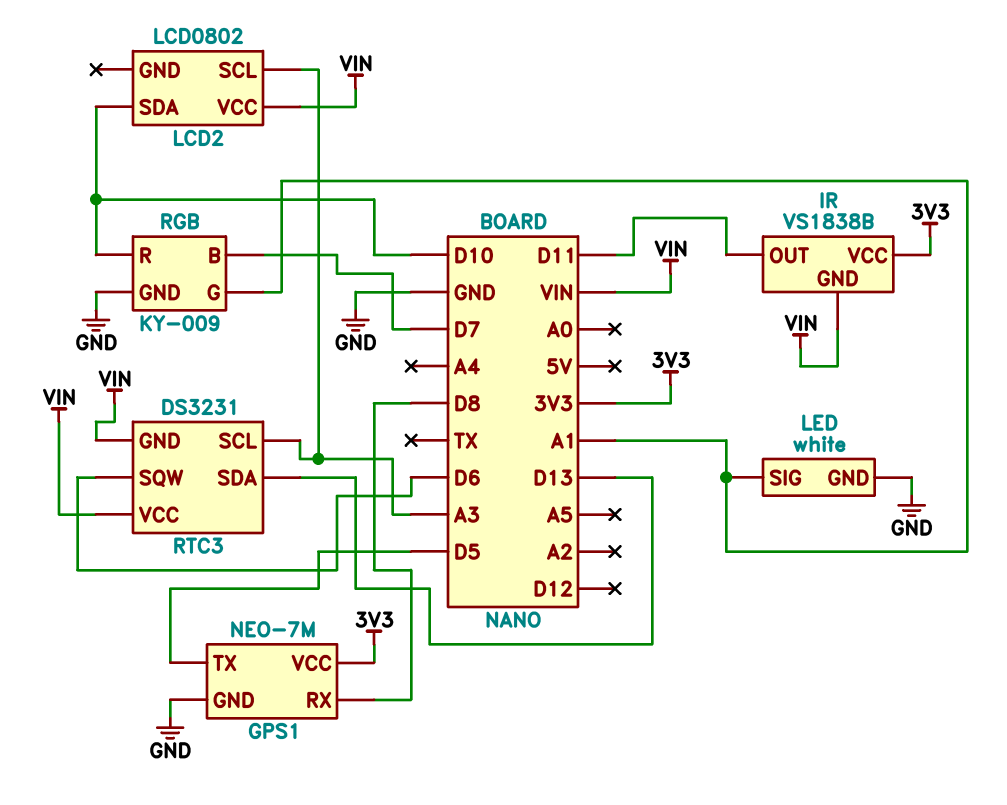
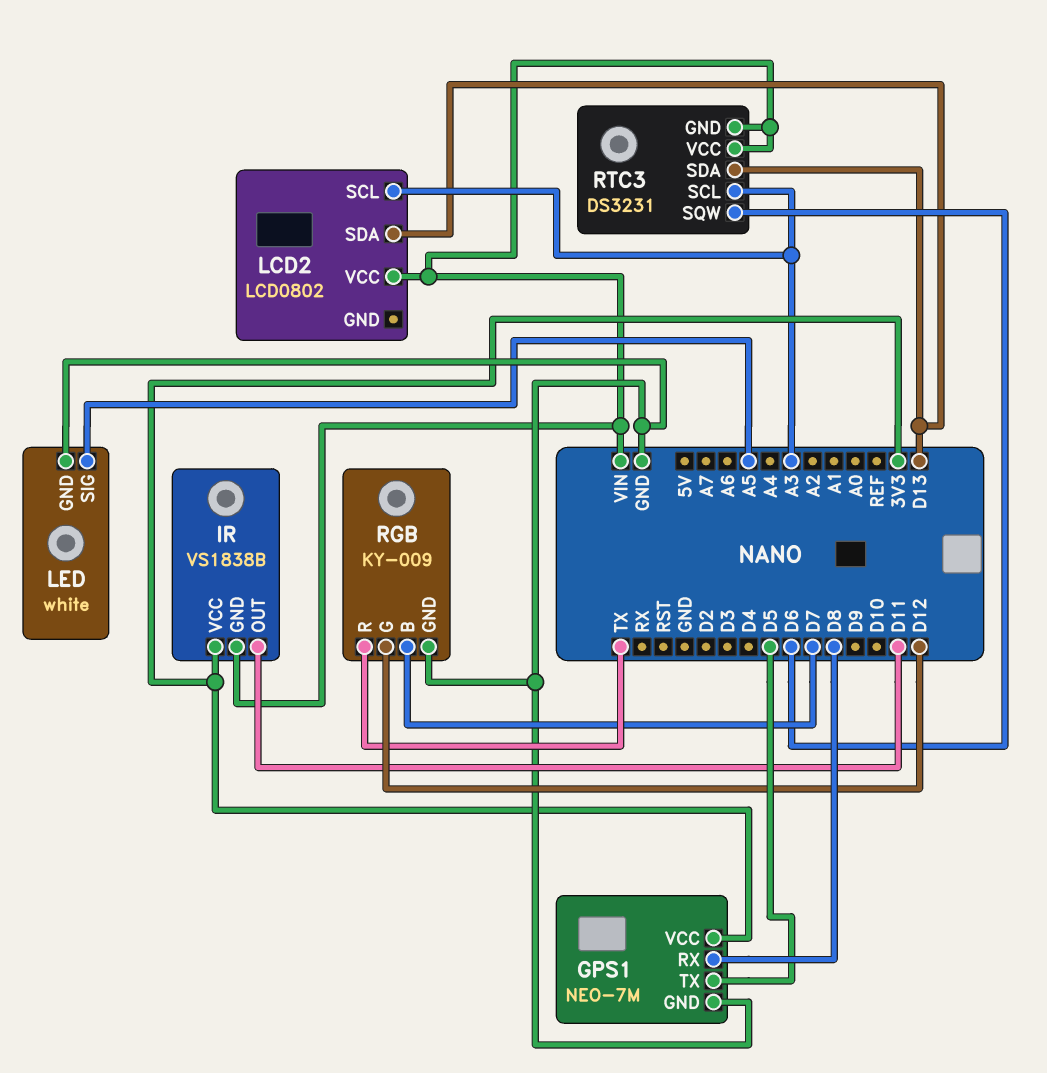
LCD2 pin SDA: D10 -> D13
LED pin SIG: A1 -> A5
RGB pin G: A1 -> D12
RGB pin R: D10 -> TX

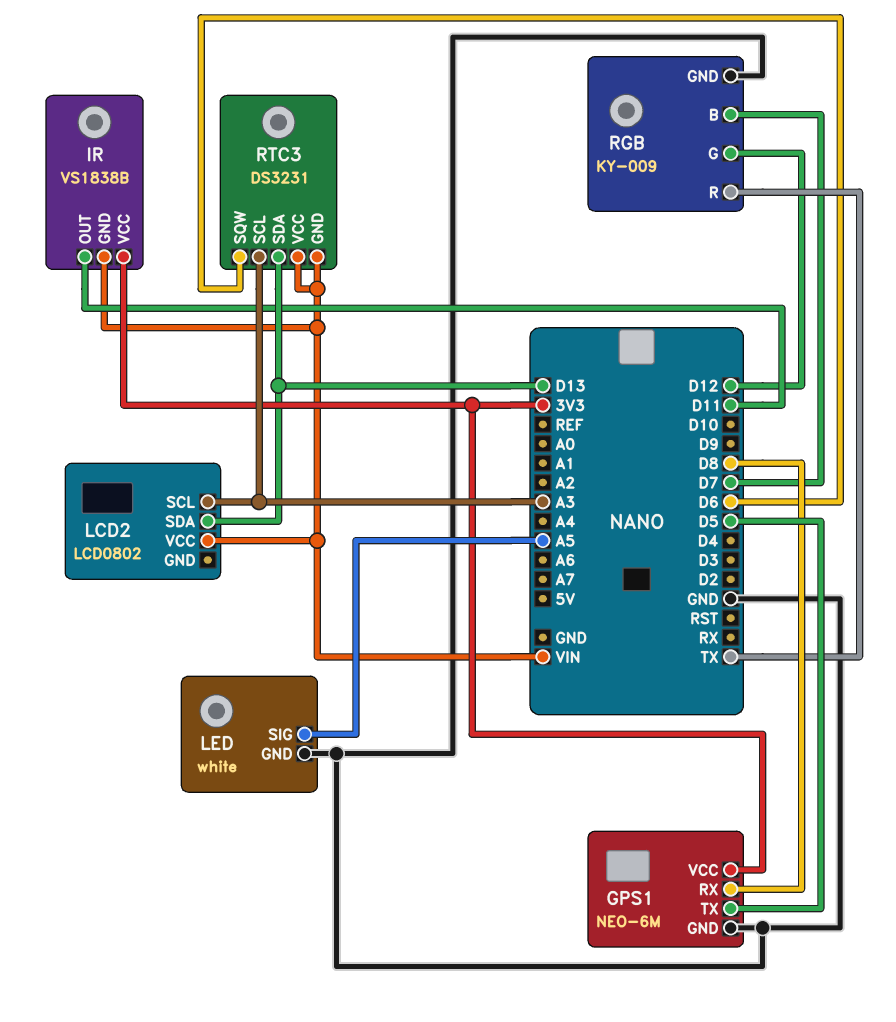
GPS1: NEO-7M -> NEO-6M

